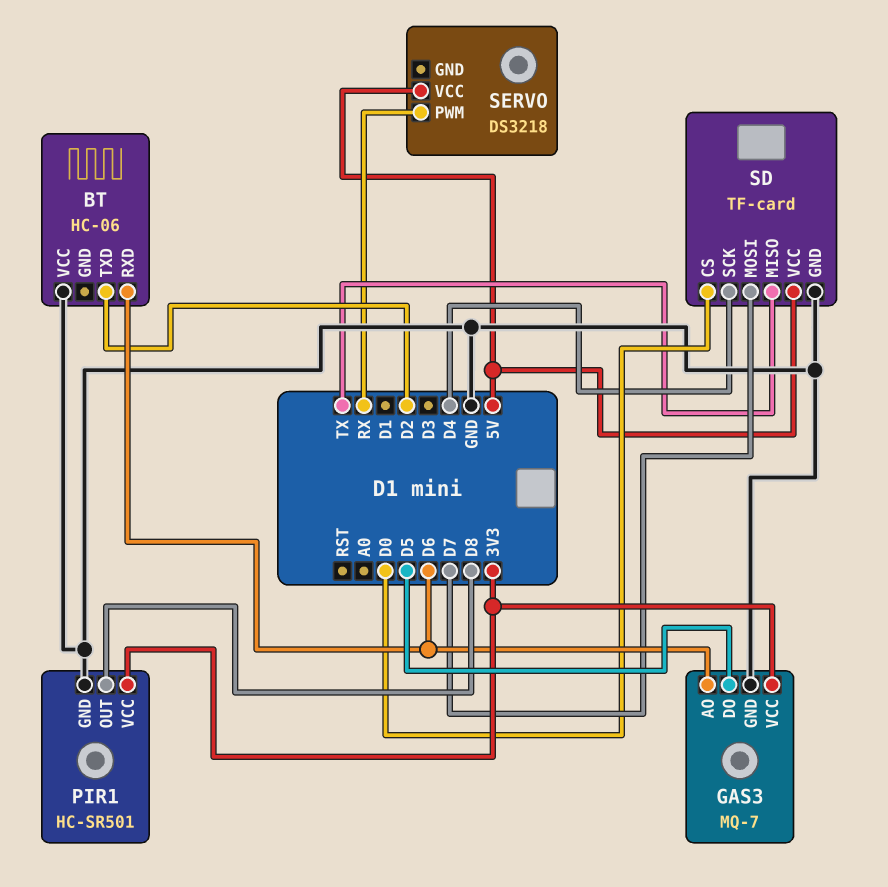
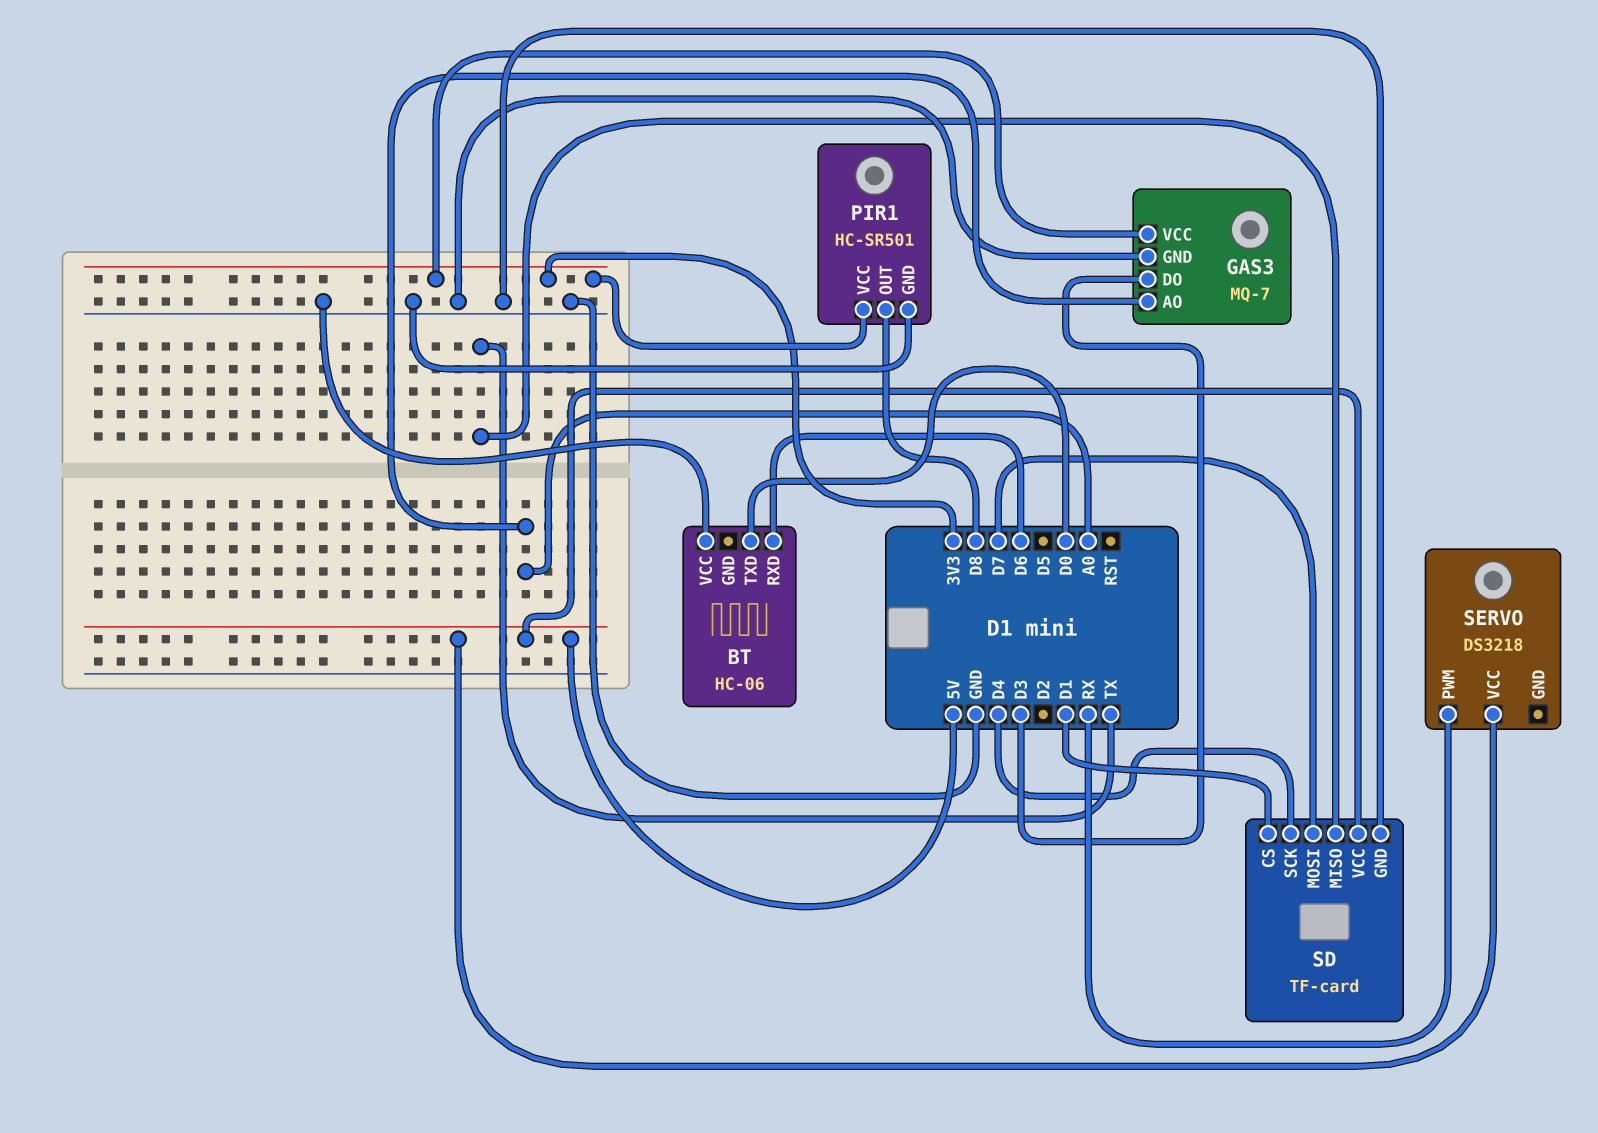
BT pin TXD: D2 -> D0
GAS3 pin AO: D6 -> A0
GAS3 pin DO: D5 -> D3
SD pin CS: D0 -> D1

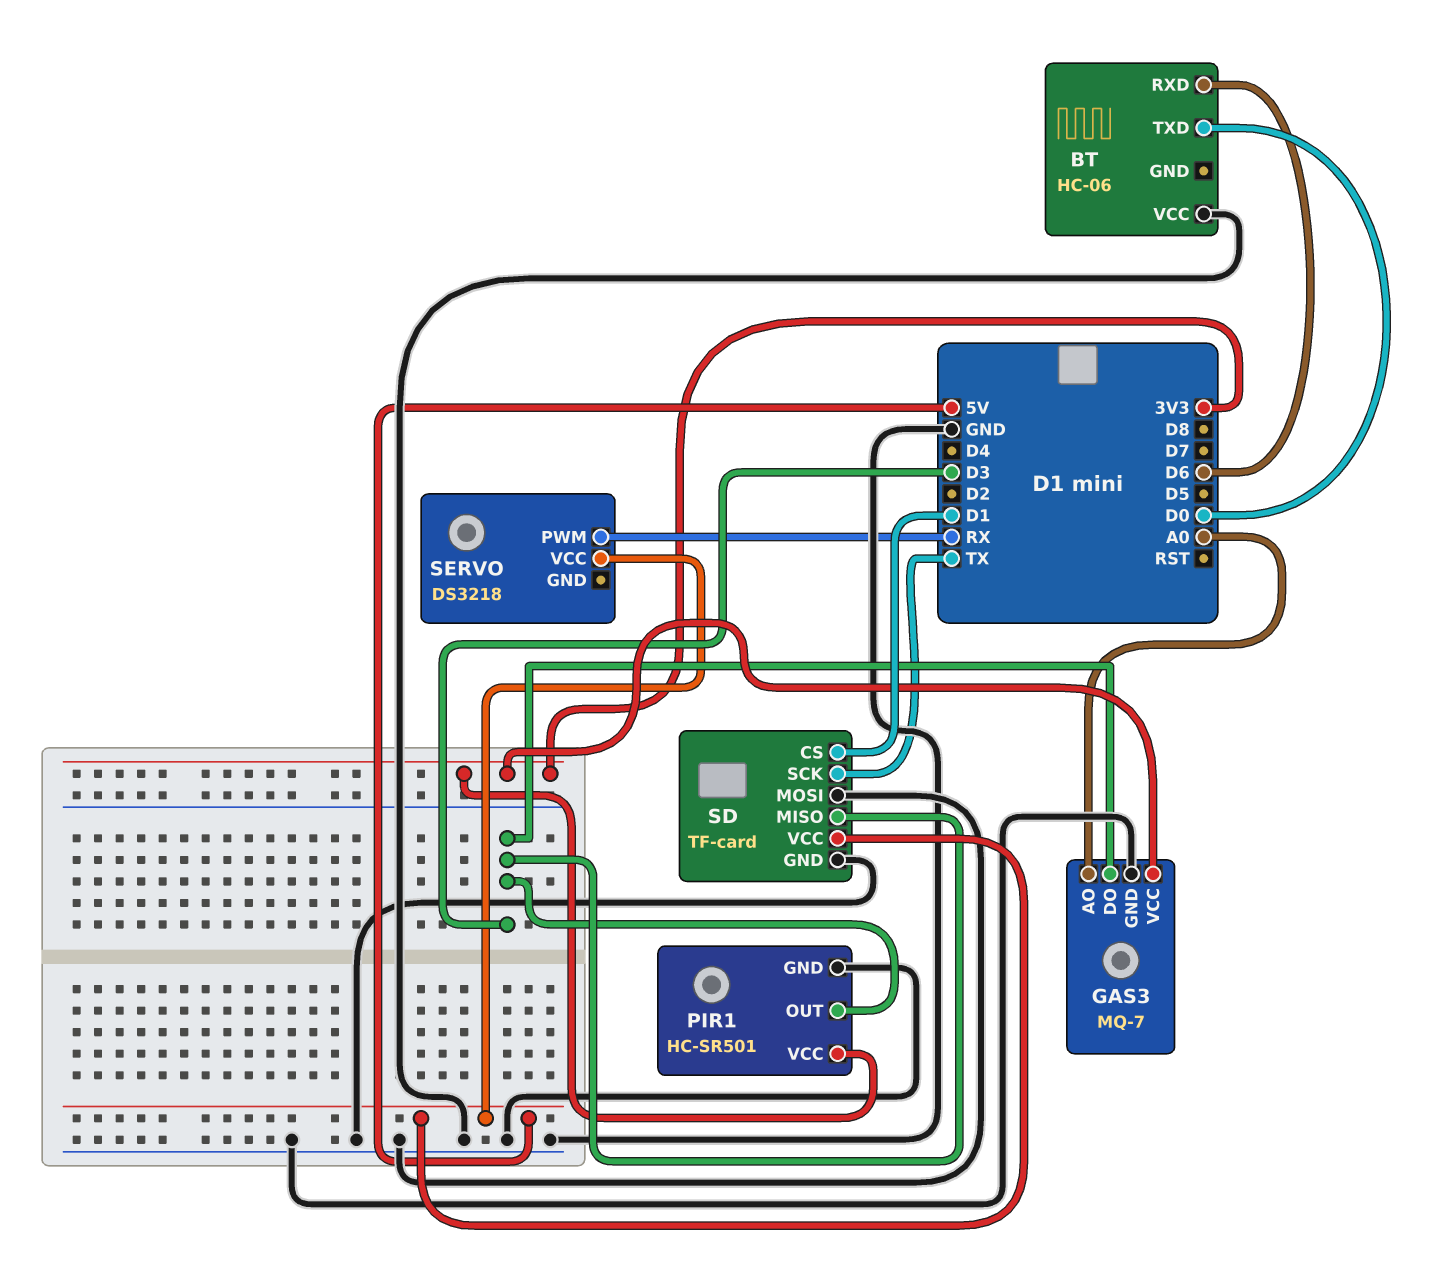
PIR1 pin OUT: D8 -> D3
SD pin MISO: TX -> D3
SD pin MOSI: D7 -> GND
SD pin SCK: D4 -> TX

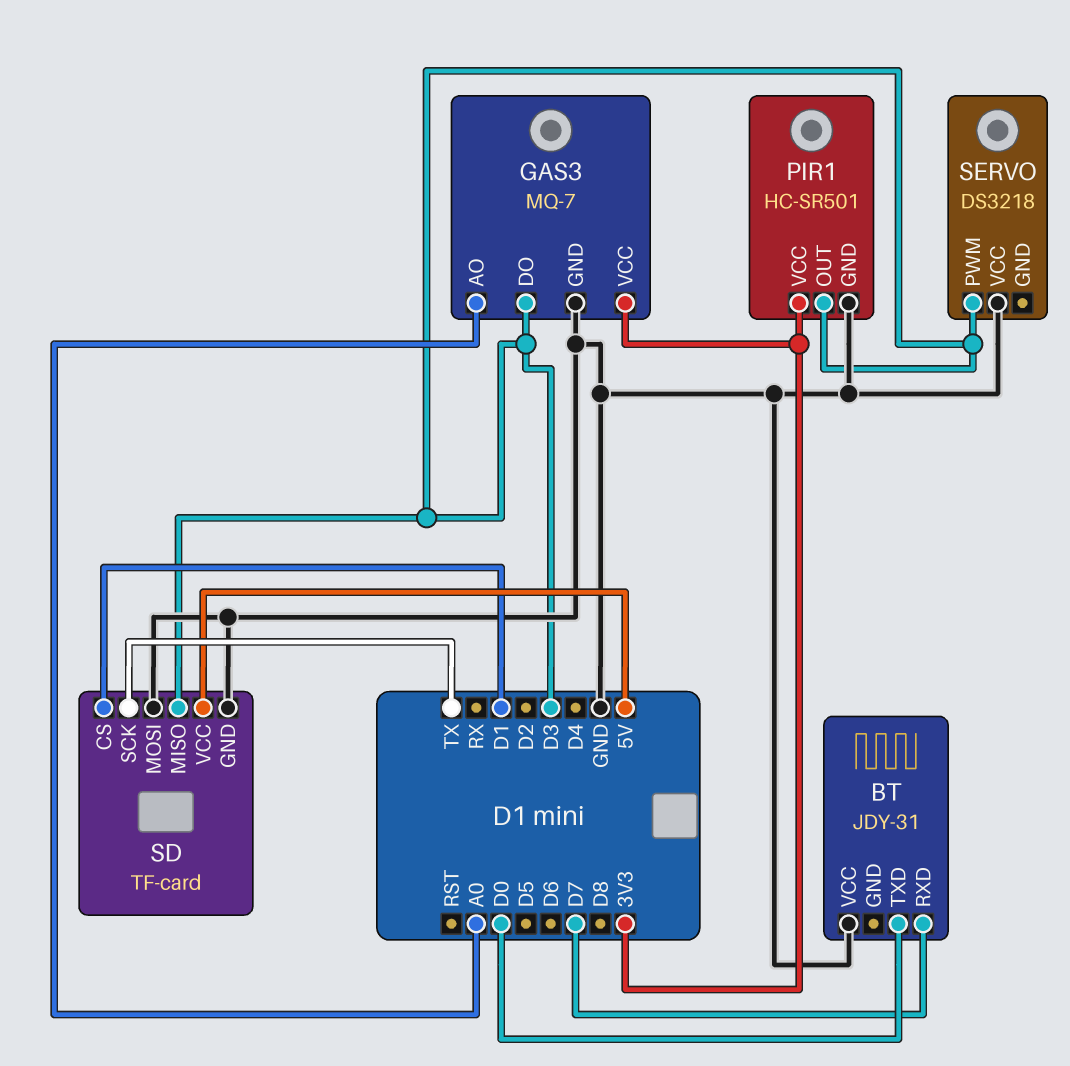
BT: HC-06 -> JDY-31
BT pin RXD: D6 -> D7
SERVO pin PWM: RX -> D3
SERVO pin VCC: 5V -> GND

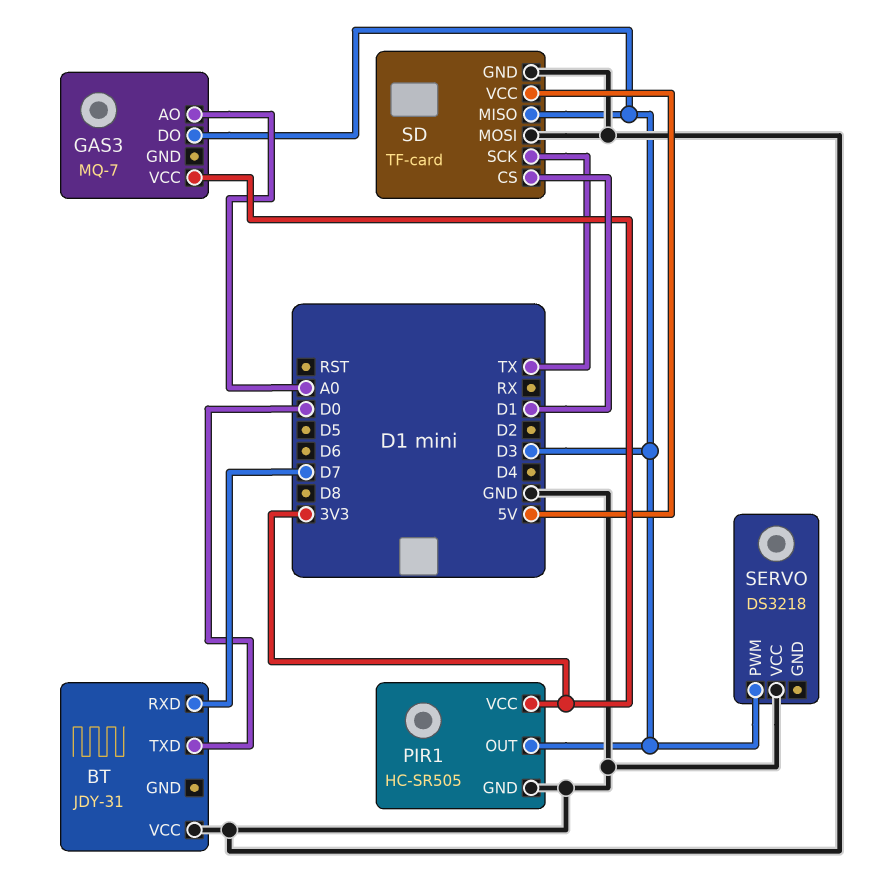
GAS3 pin GND: GND -> none
PIR1: HC-SR501 -> HC-SR505

